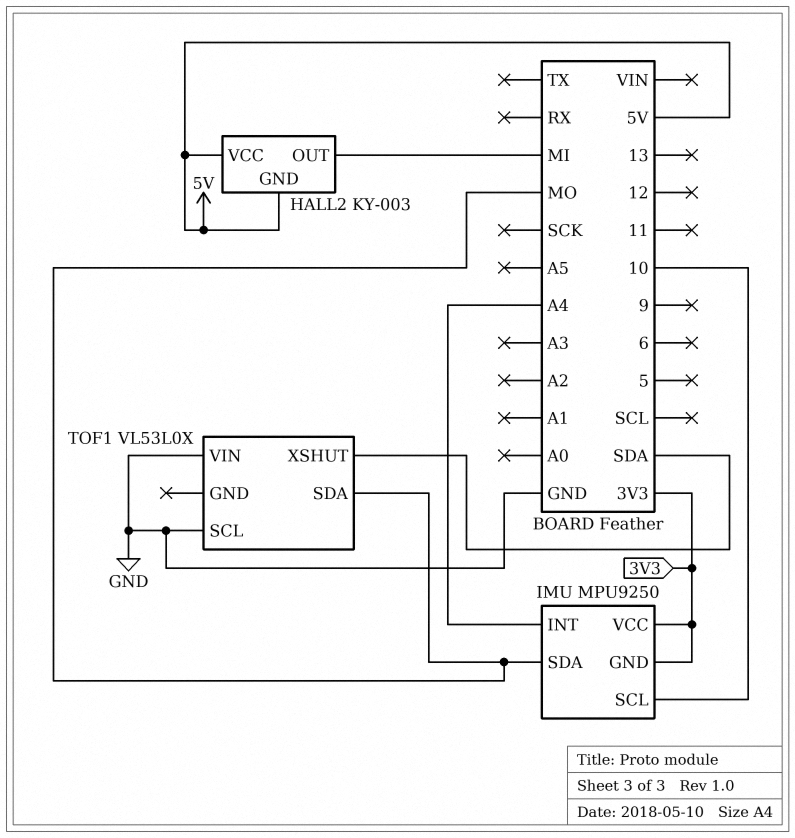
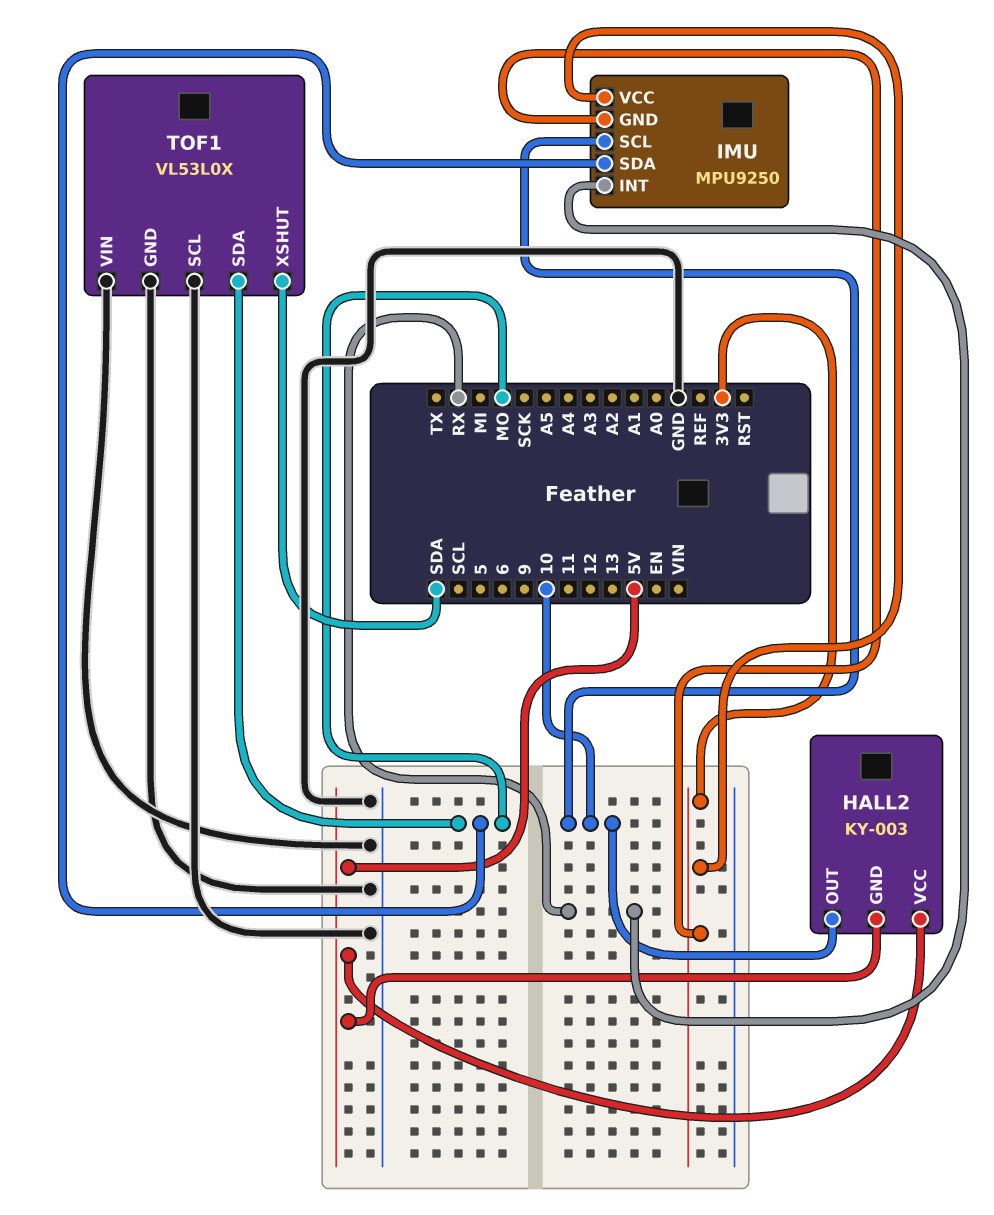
HALL2 pin OUT: MI -> 10
IMU pin INT: A4 -> RX
TOF1 pin GND: none -> GND

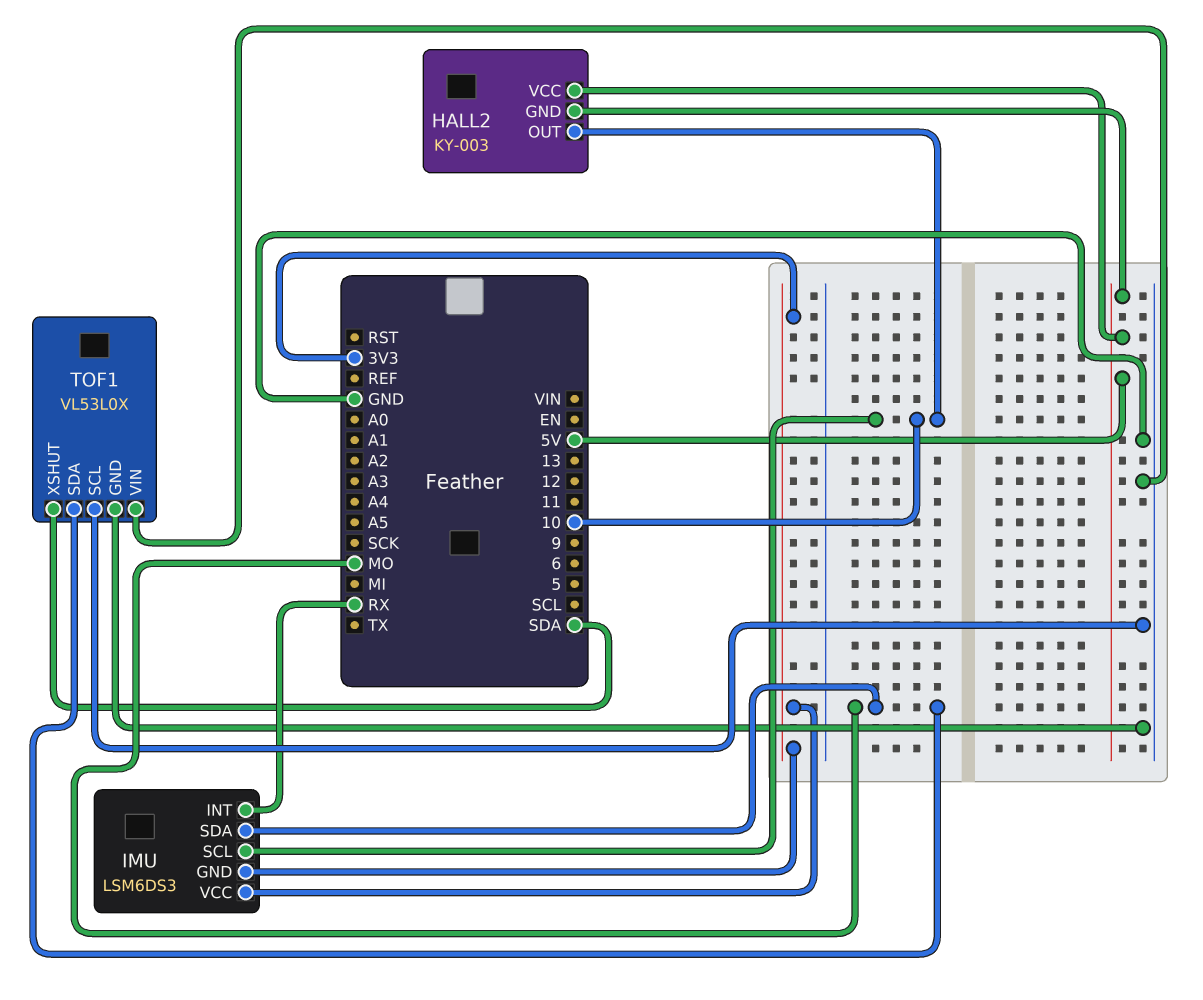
IMU: MPU9250 -> LSM6DS3

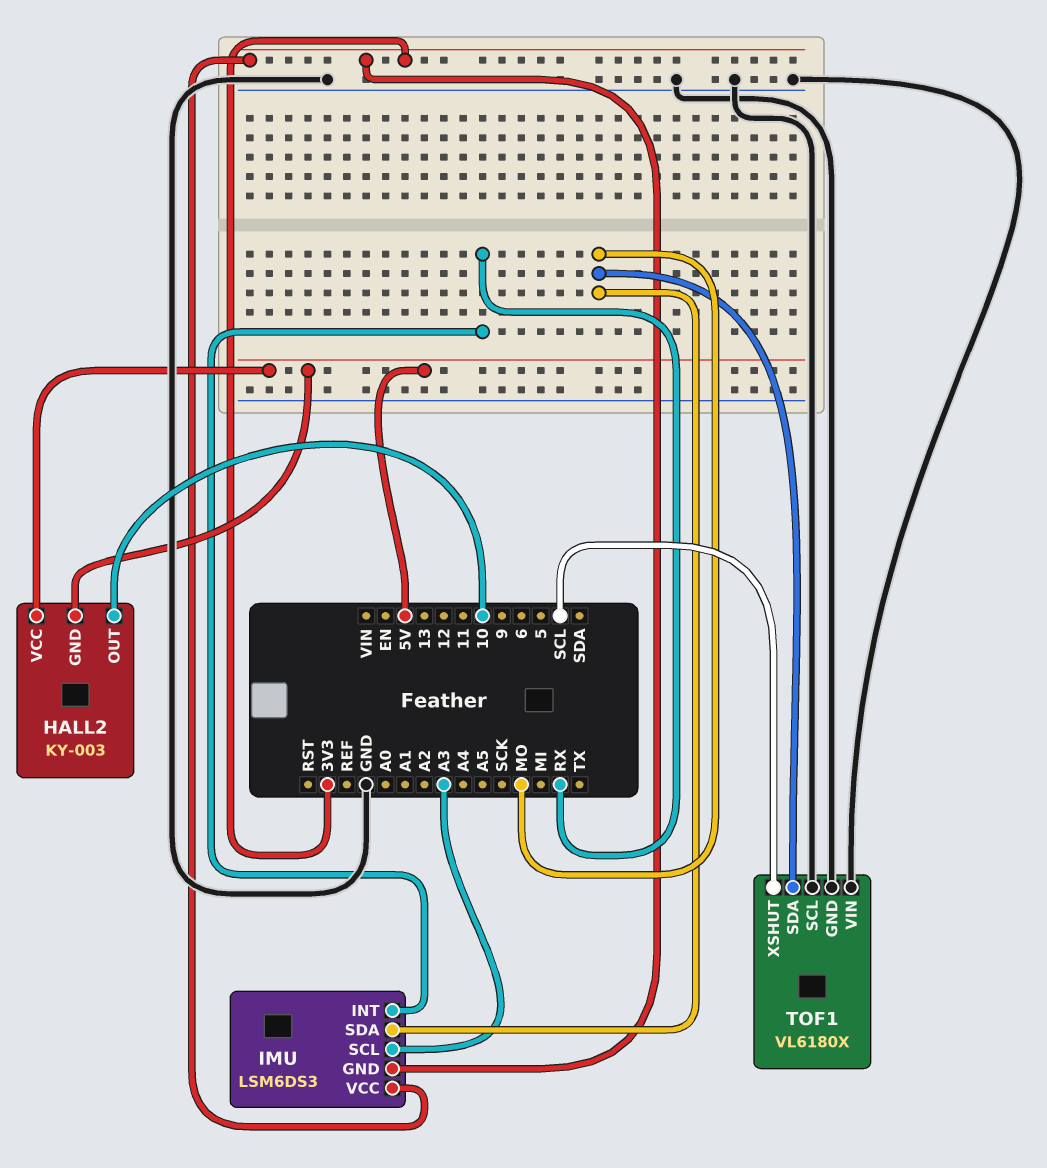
IMU pin SCL: 10 -> A3
TOF1: VL53L0X -> VL6180X
TOF1 pin XSHUT: SDA -> SCL

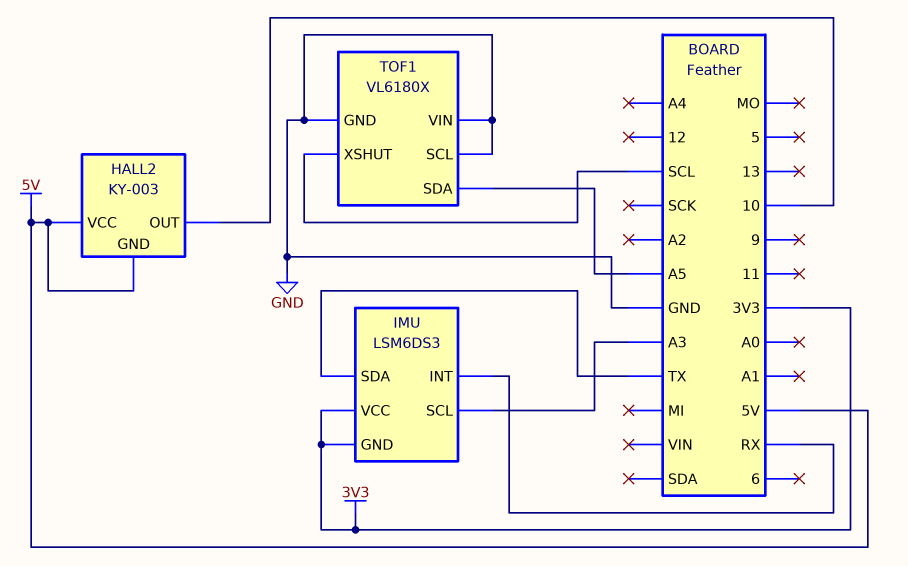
IMU pin SDA: MO -> TX
TOF1 pin SDA: MO -> A5

